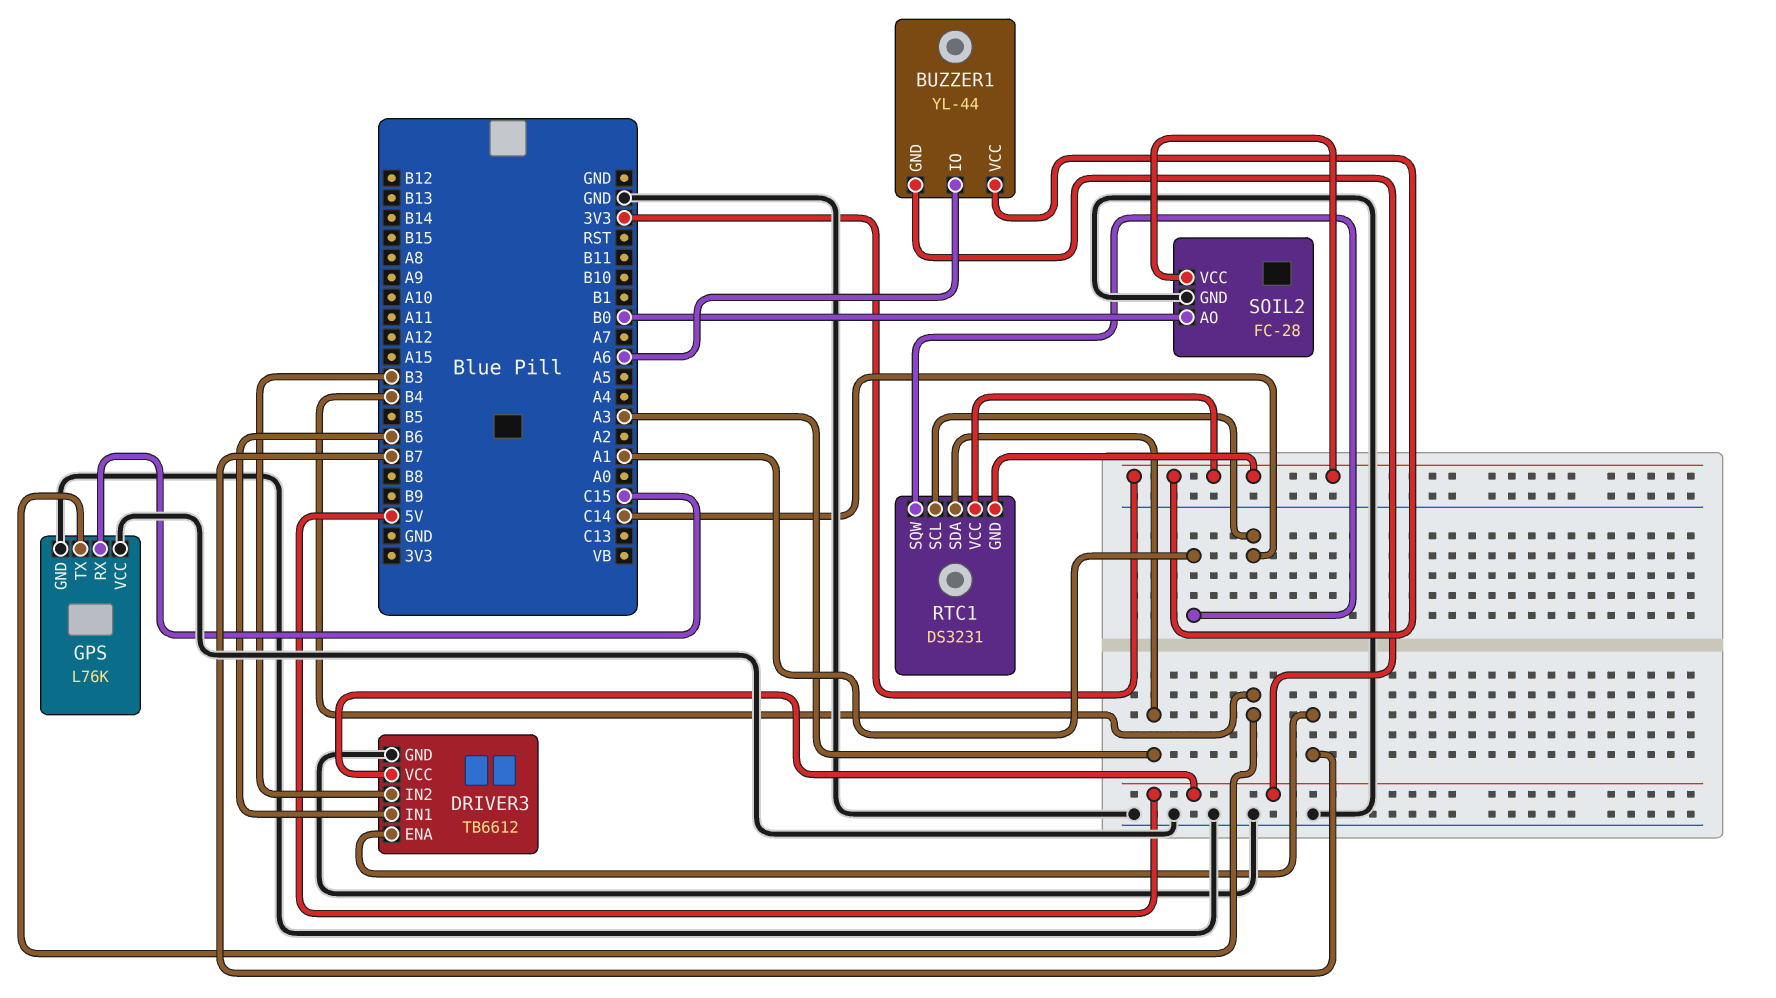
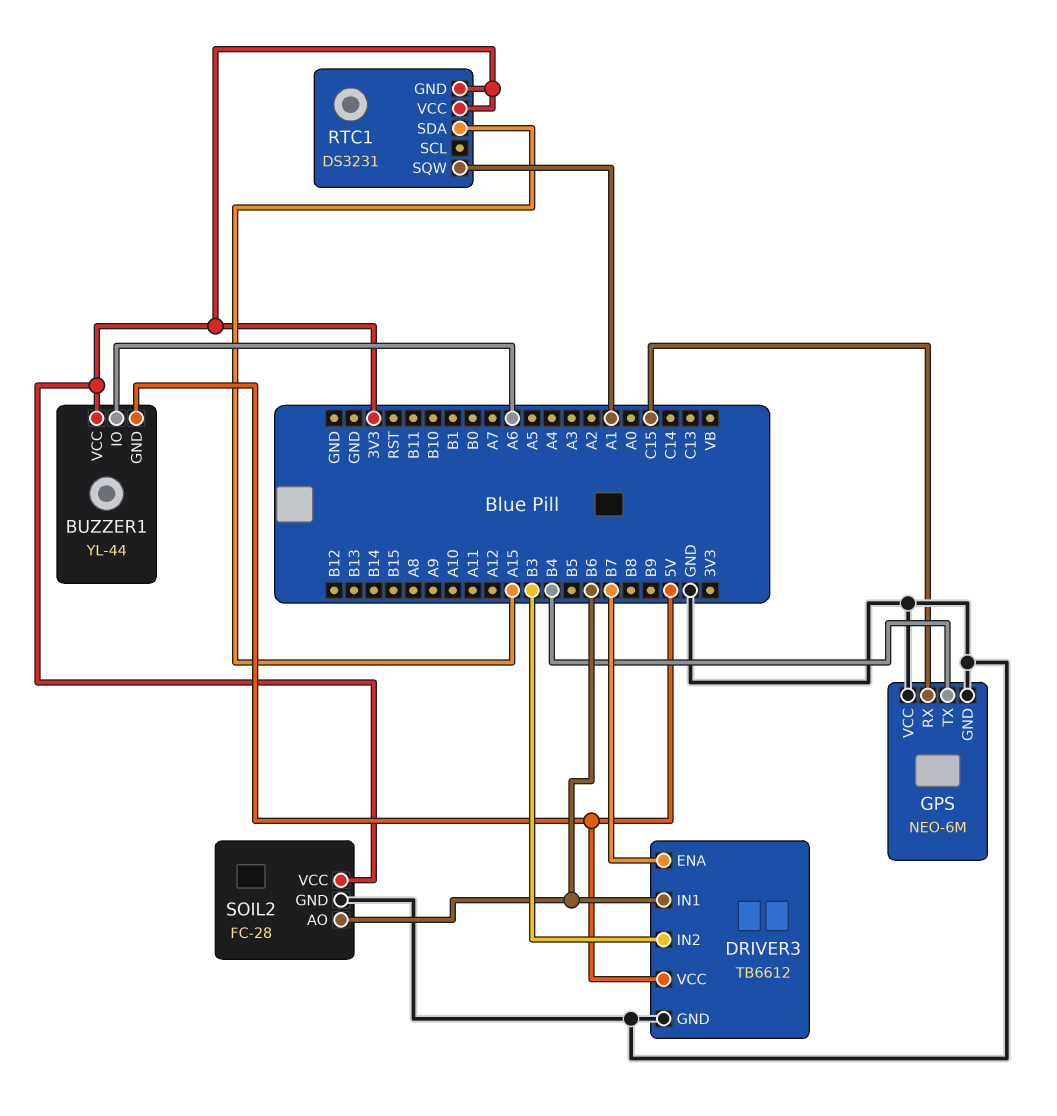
GPS: L76K -> NEO-6M
RTC1 pin SCL: C14 -> none
RTC1 pin SDA: A3 -> A15
SOIL2 pin AO: B0 -> B6

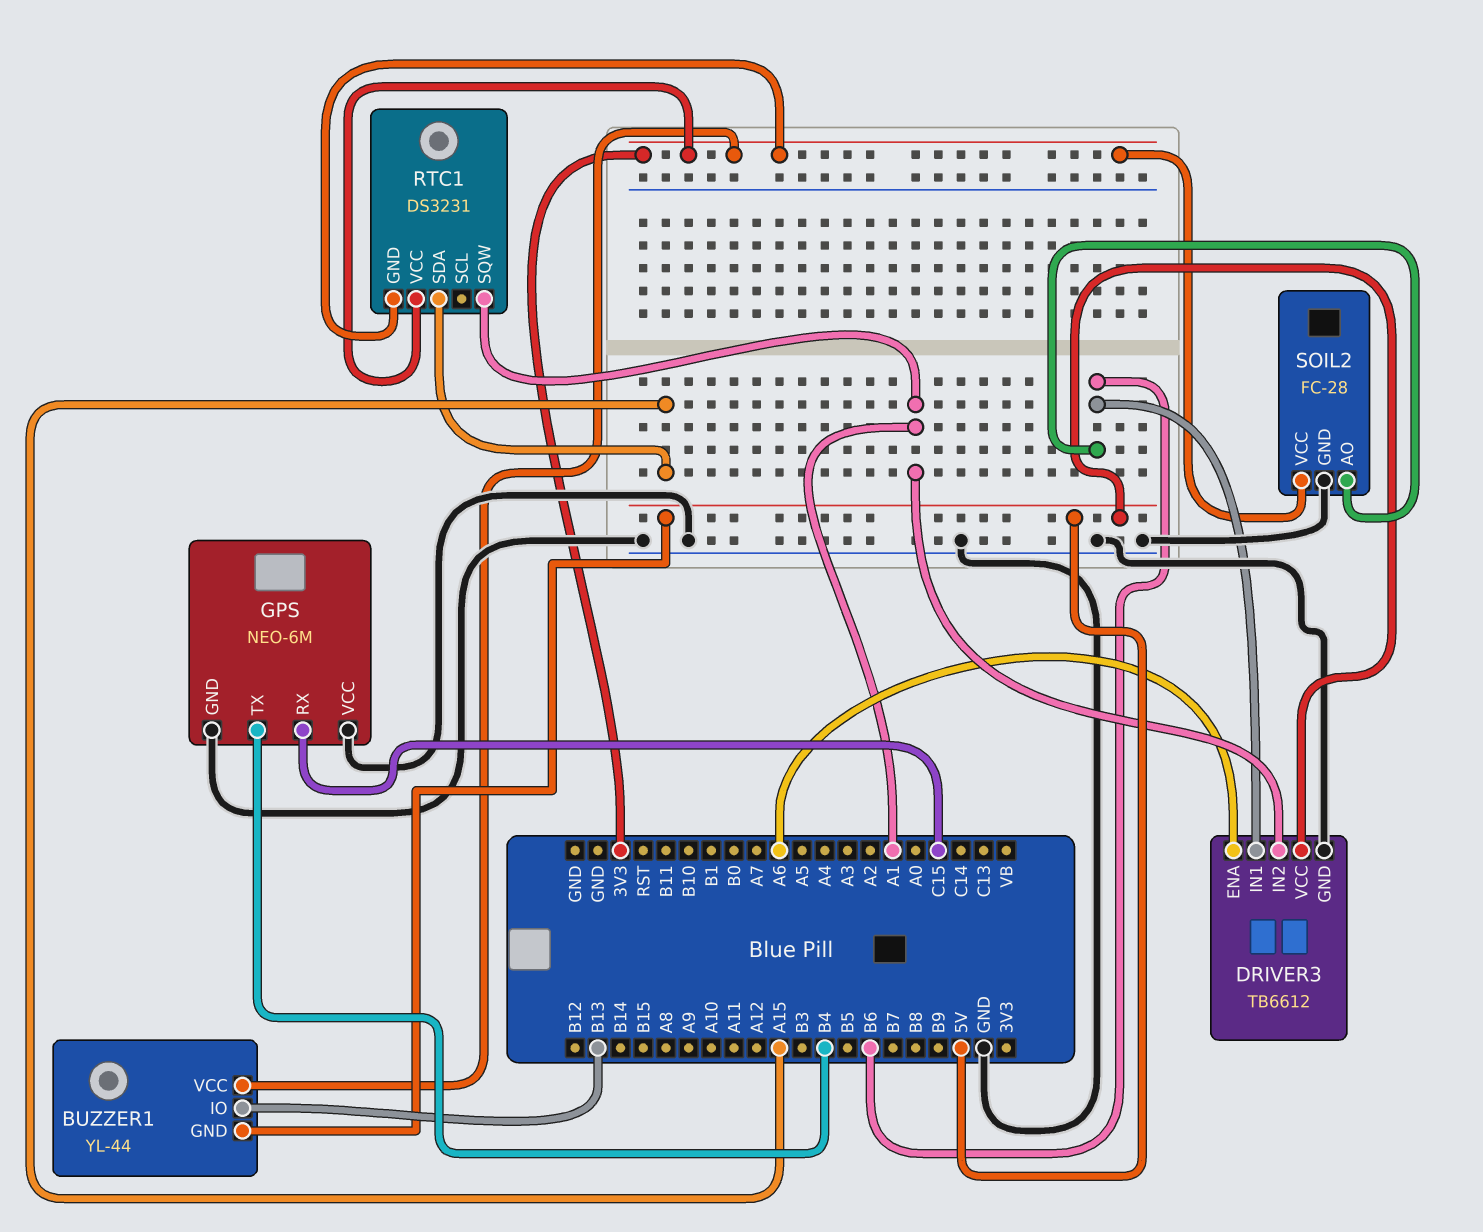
BUZZER1 pin IO: A6 -> B13
DRIVER3 pin ENA: B7 -> A6
DRIVER3 pin IN2: B3 -> A1

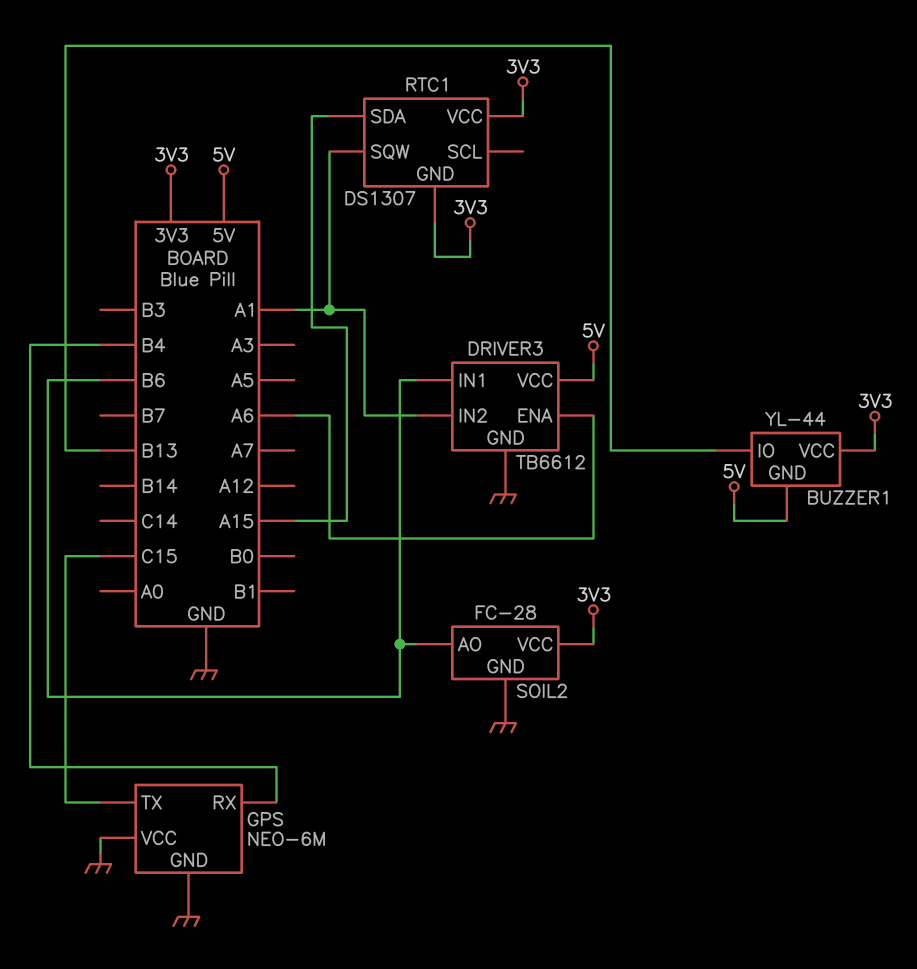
GPS pin RX: C15 -> B4
GPS pin TX: B4 -> C15
RTC1: DS3231 -> DS1307

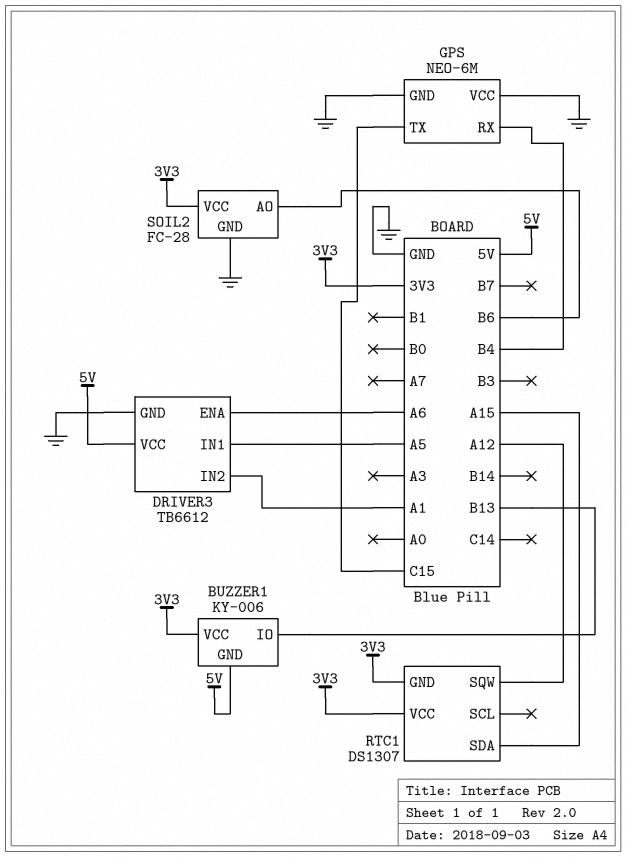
BUZZER1: YL-44 -> KY-006
DRIVER3 pin IN1: B6 -> A5
RTC1 pin SQW: A1 -> A12

